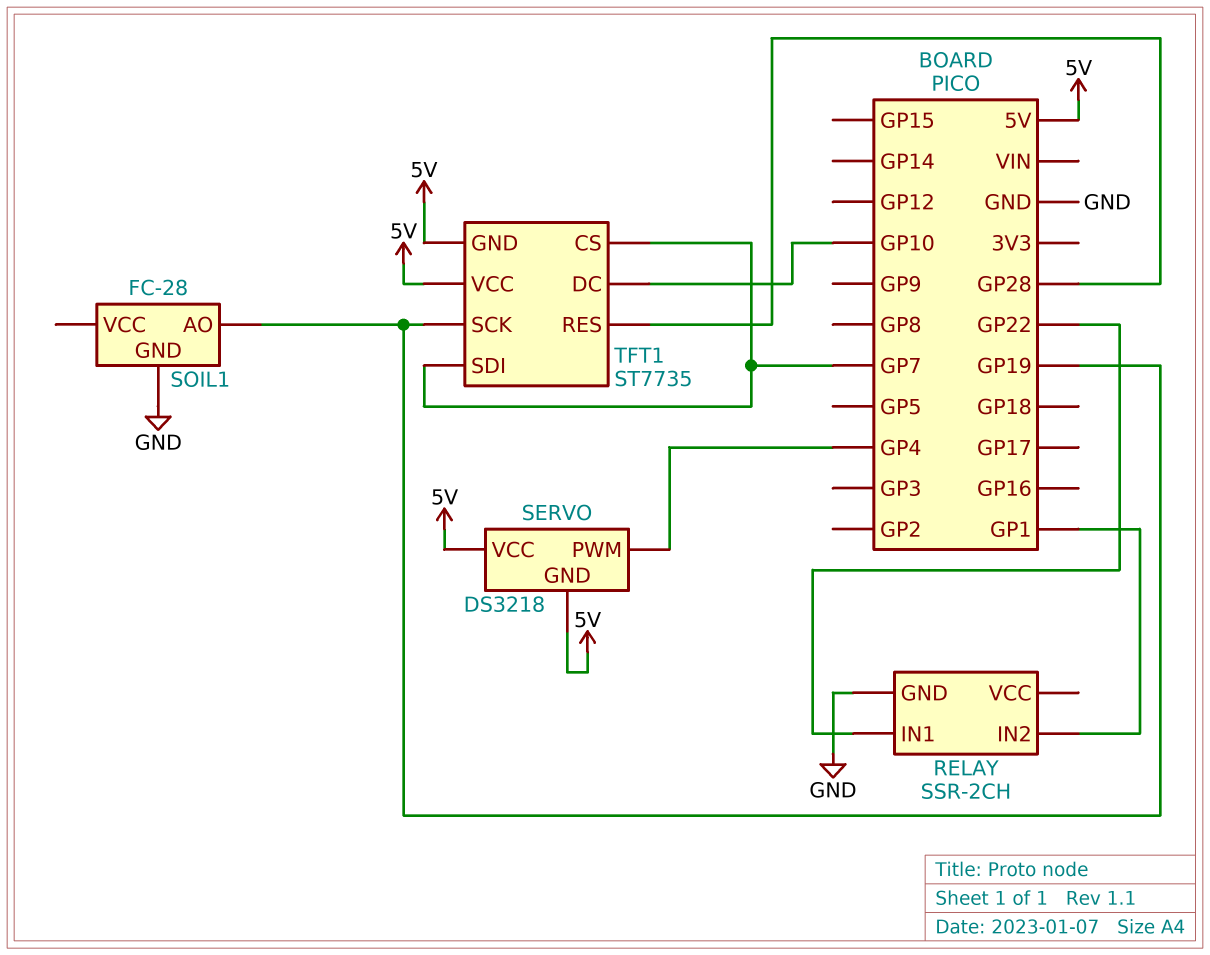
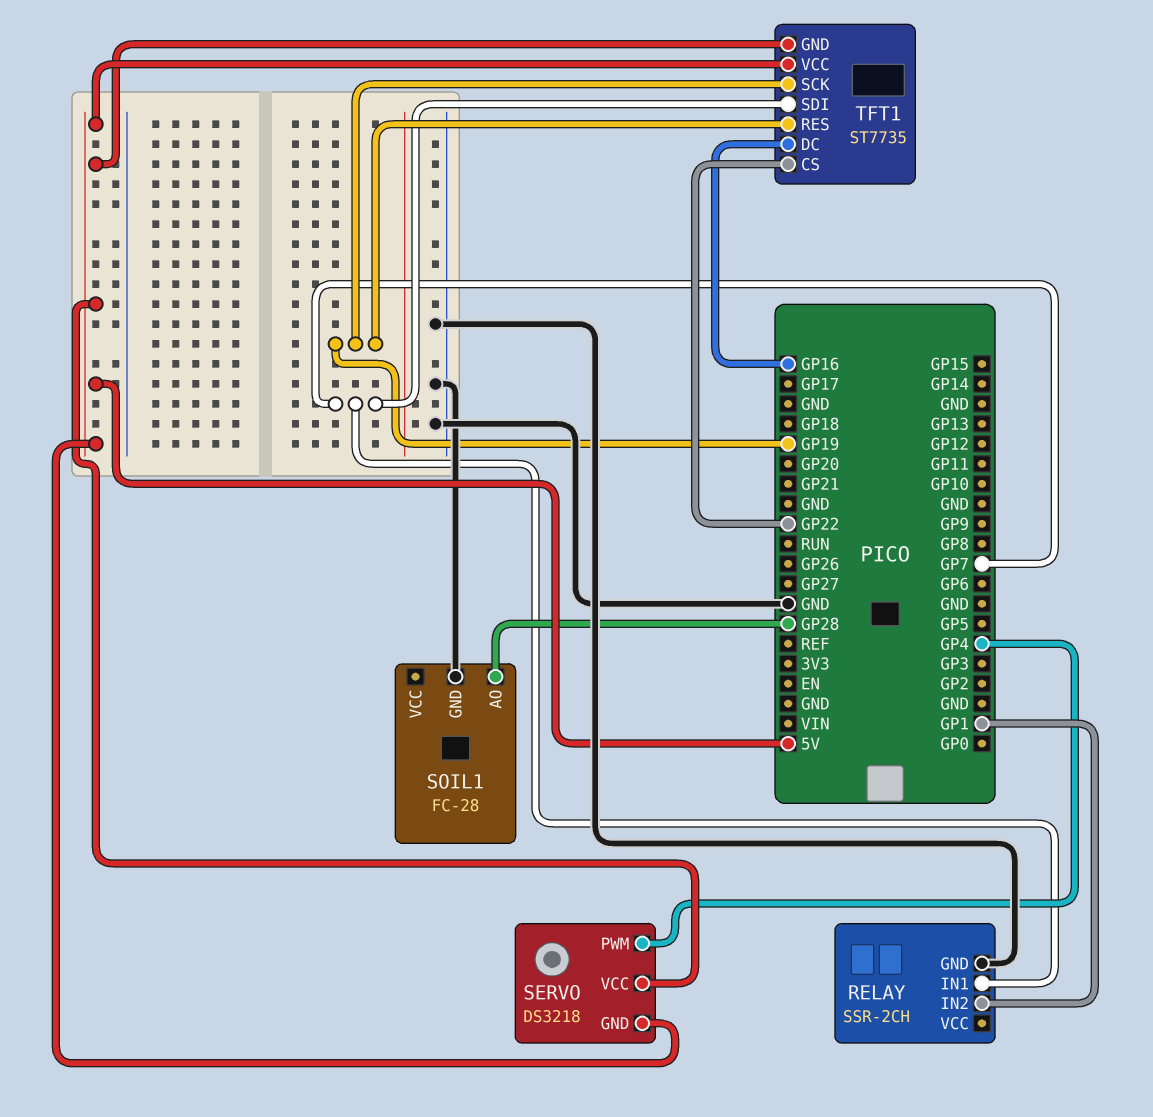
RELAY pin IN1: GP22 -> GP7
SOIL1 pin AO: GP19 -> GP28
TFT1 pin CS: GP7 -> GP22
TFT1 pin DC: GP10 -> GP16
TFT1 pin RES: GP28 -> GP19

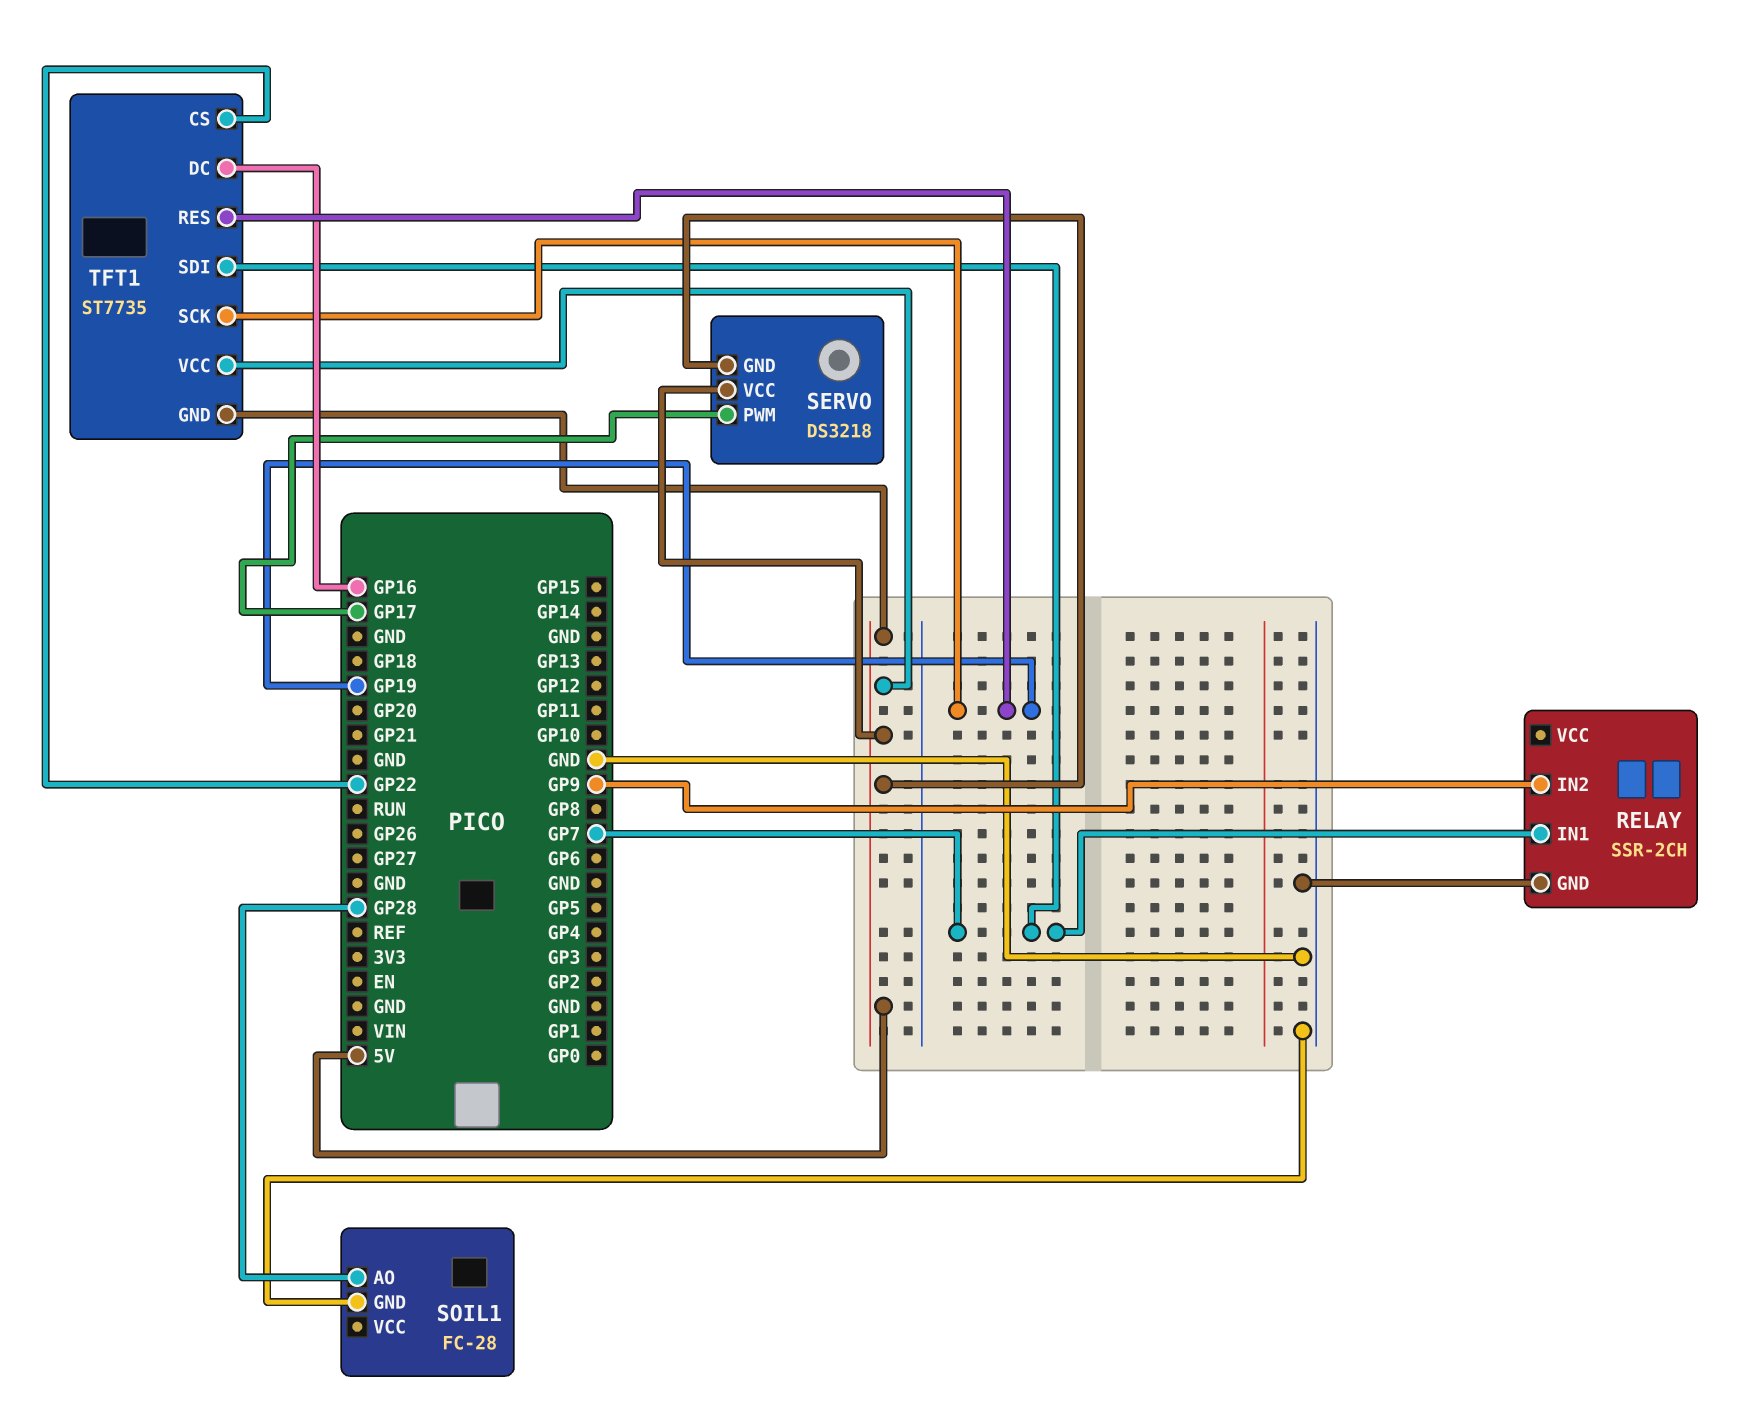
RELAY pin IN2: GP1 -> GP9
SERVO pin PWM: GP4 -> GP17

